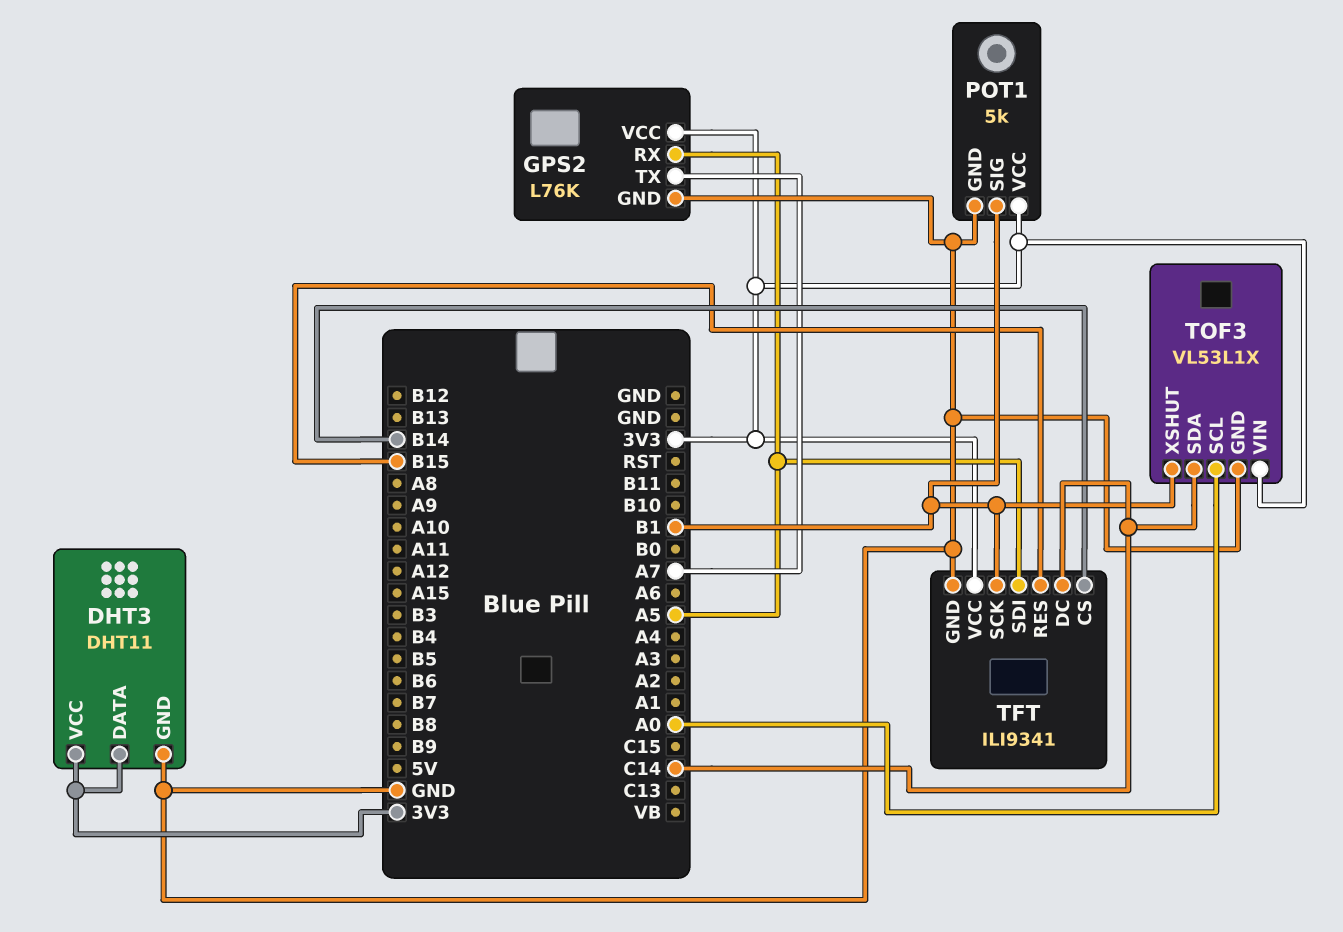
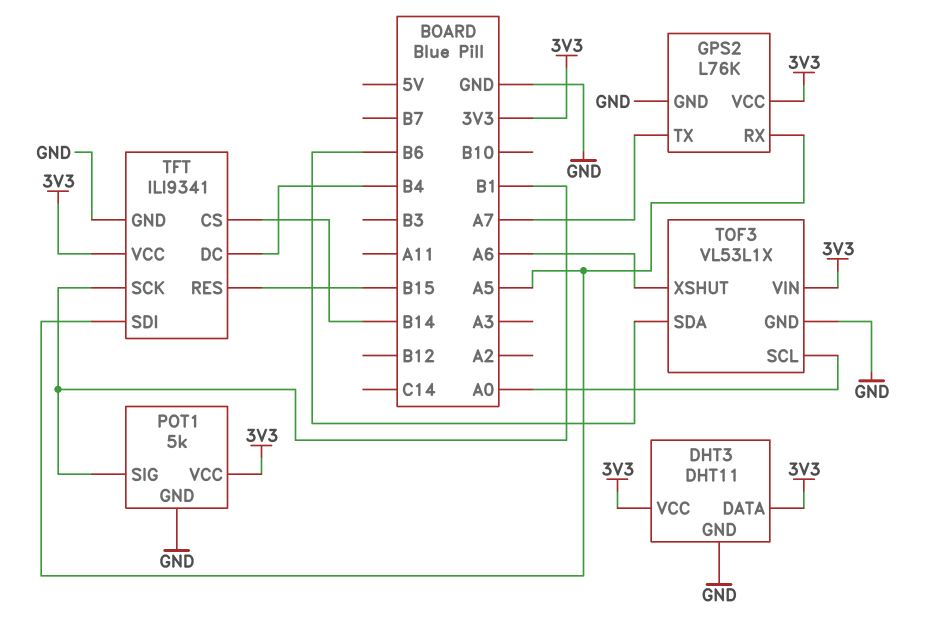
TFT pin DC: C14 -> B4
TOF3 pin SDA: C14 -> B6
TOF3 pin XSHUT: B1 -> A6

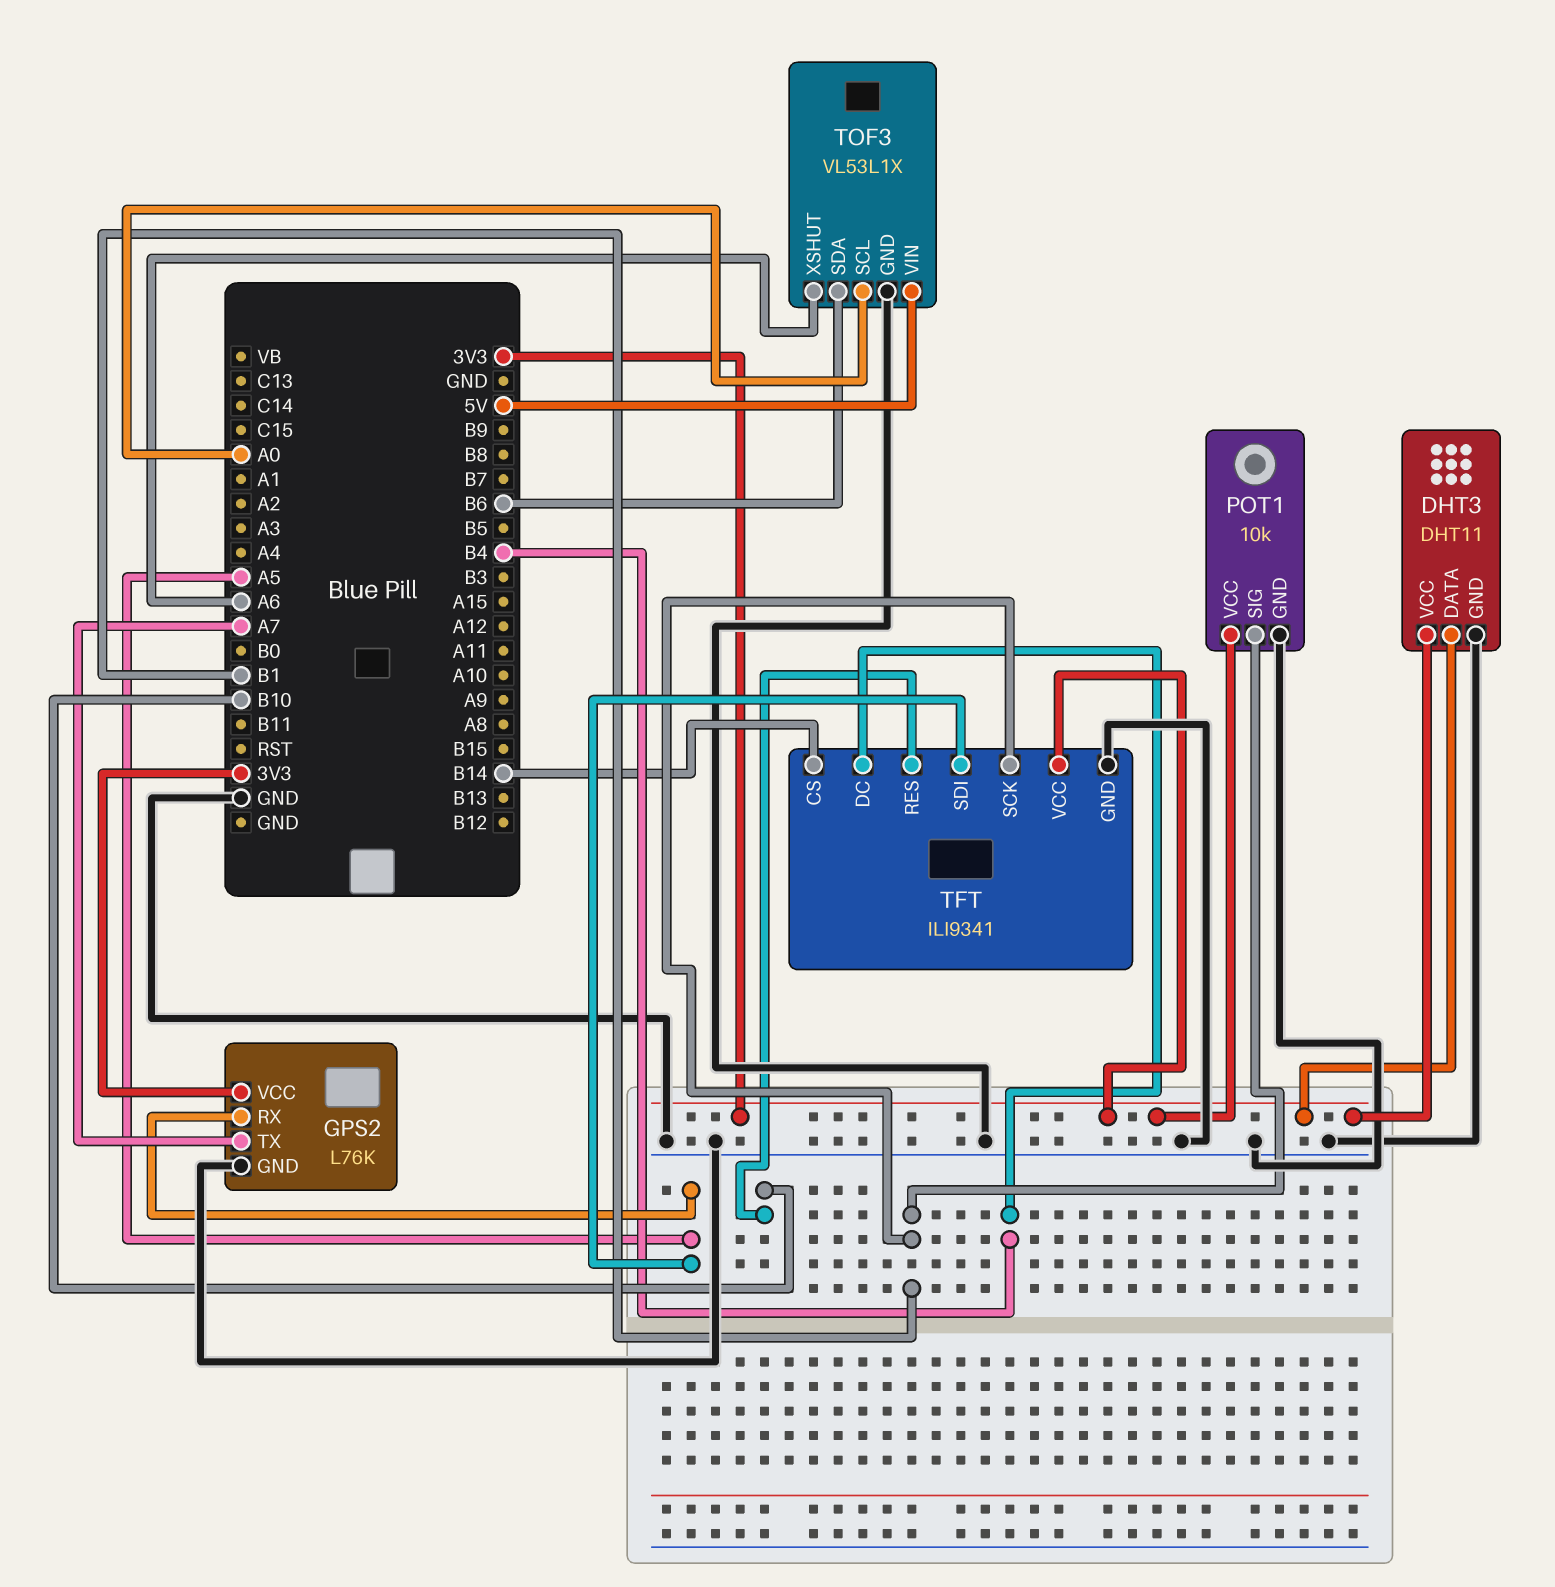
POT1: 5k -> 10k
TFT pin RES: B15 -> B10
TOF3 pin VIN: 3V3 -> 5V

